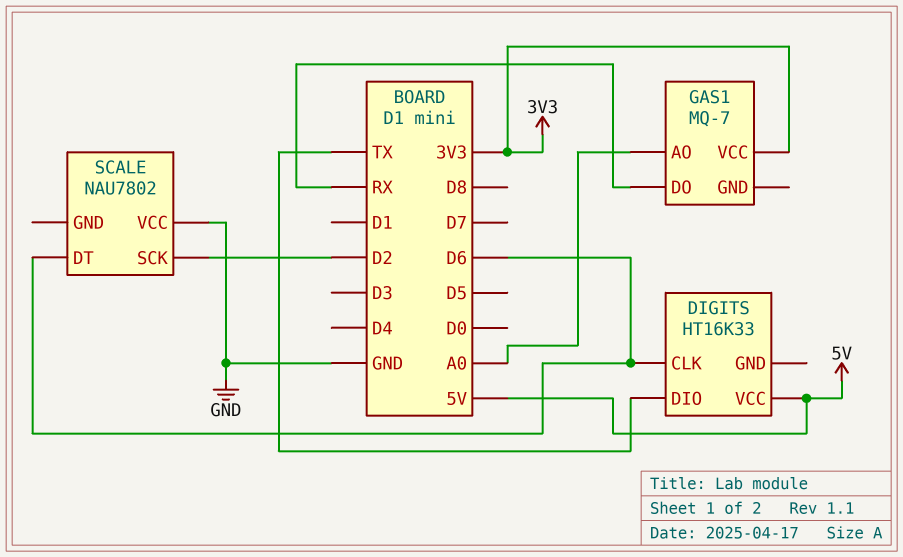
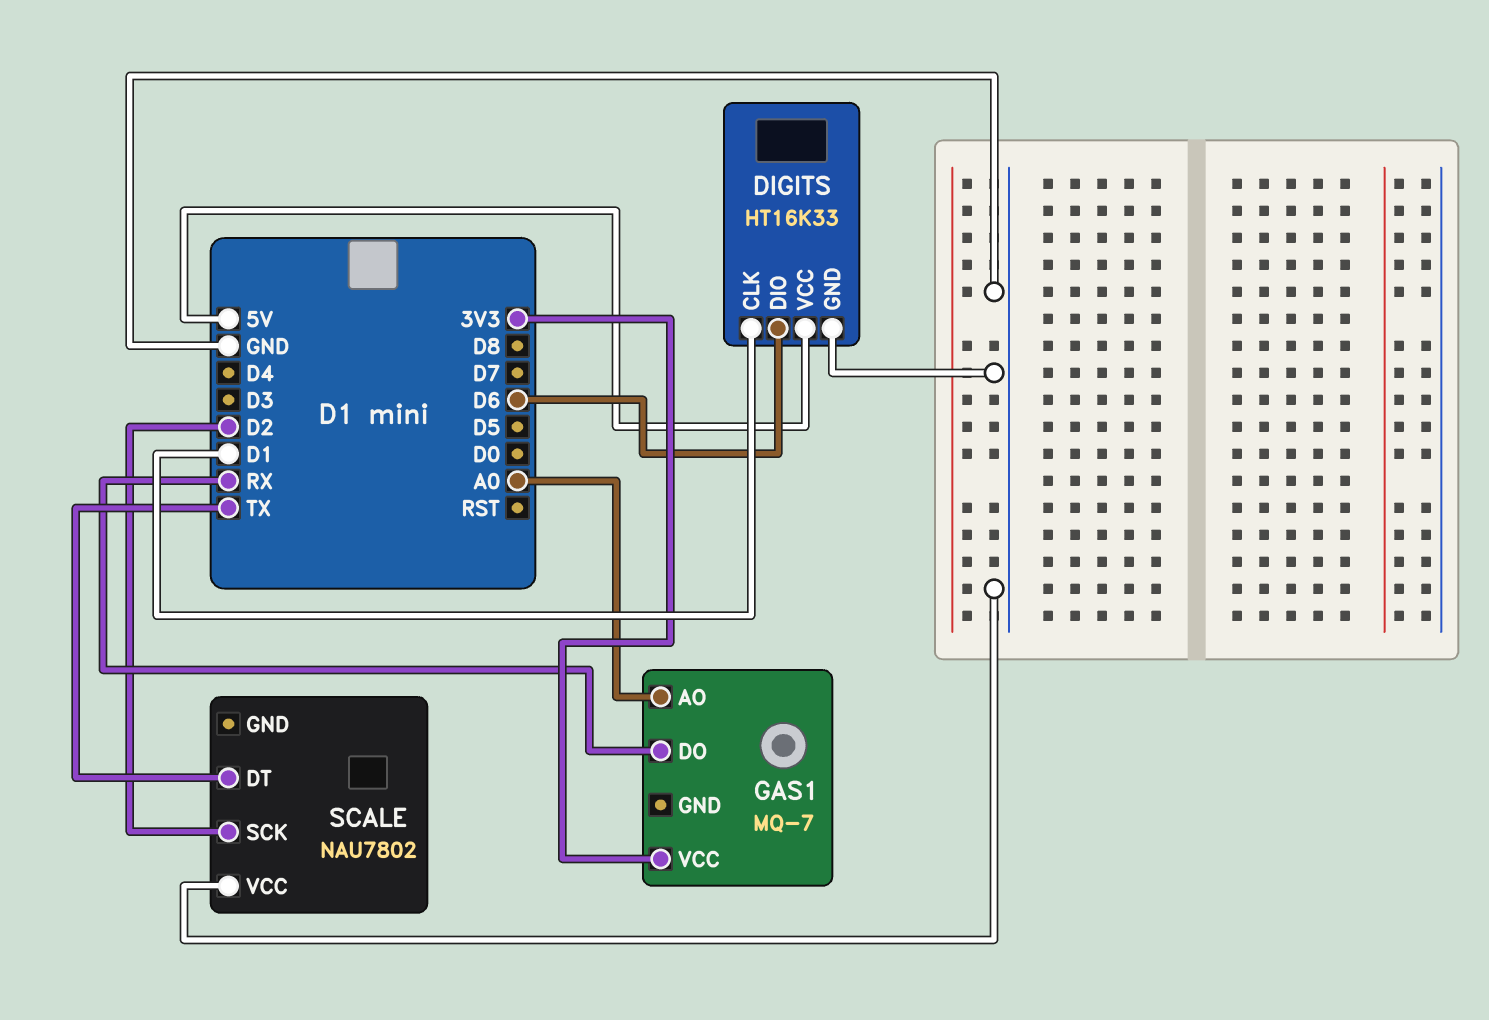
DIGITS pin CLK: D6 -> D1
DIGITS pin DIO: TX -> D6
DIGITS pin GND: none -> GND
SCALE pin DT: D6 -> TX

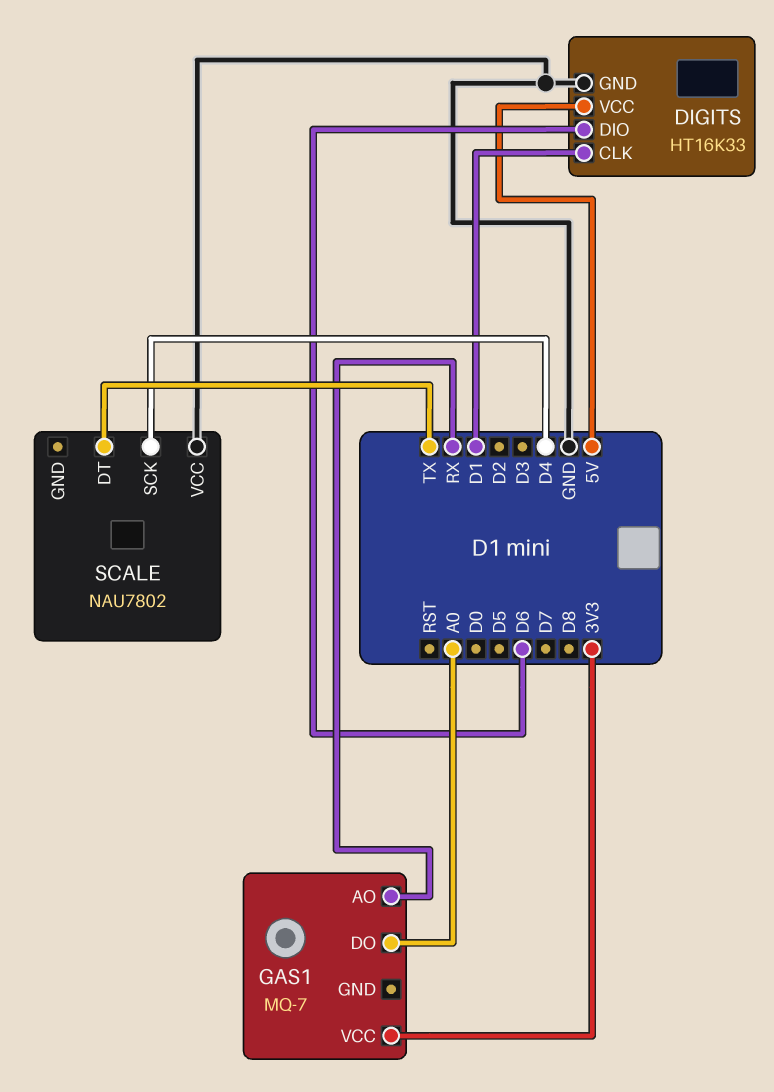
GAS1 pin AO: A0 -> RX
GAS1 pin DO: RX -> A0
SCALE pin SCK: D2 -> D4

